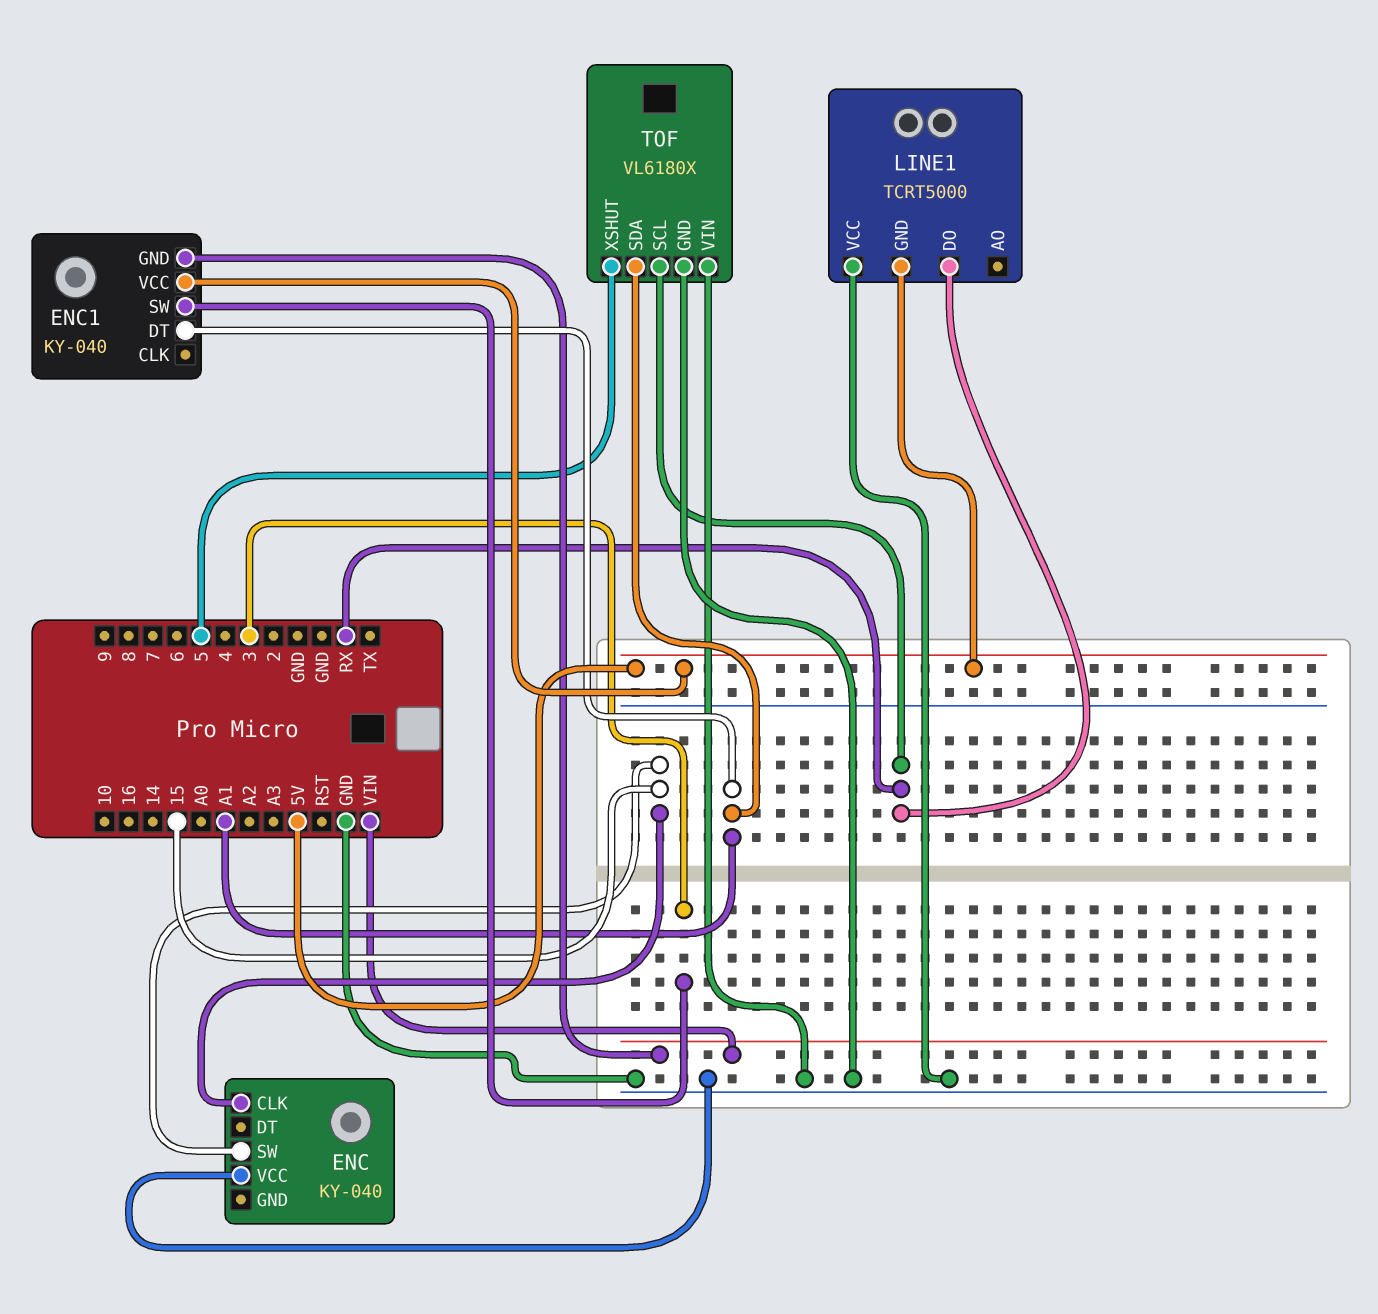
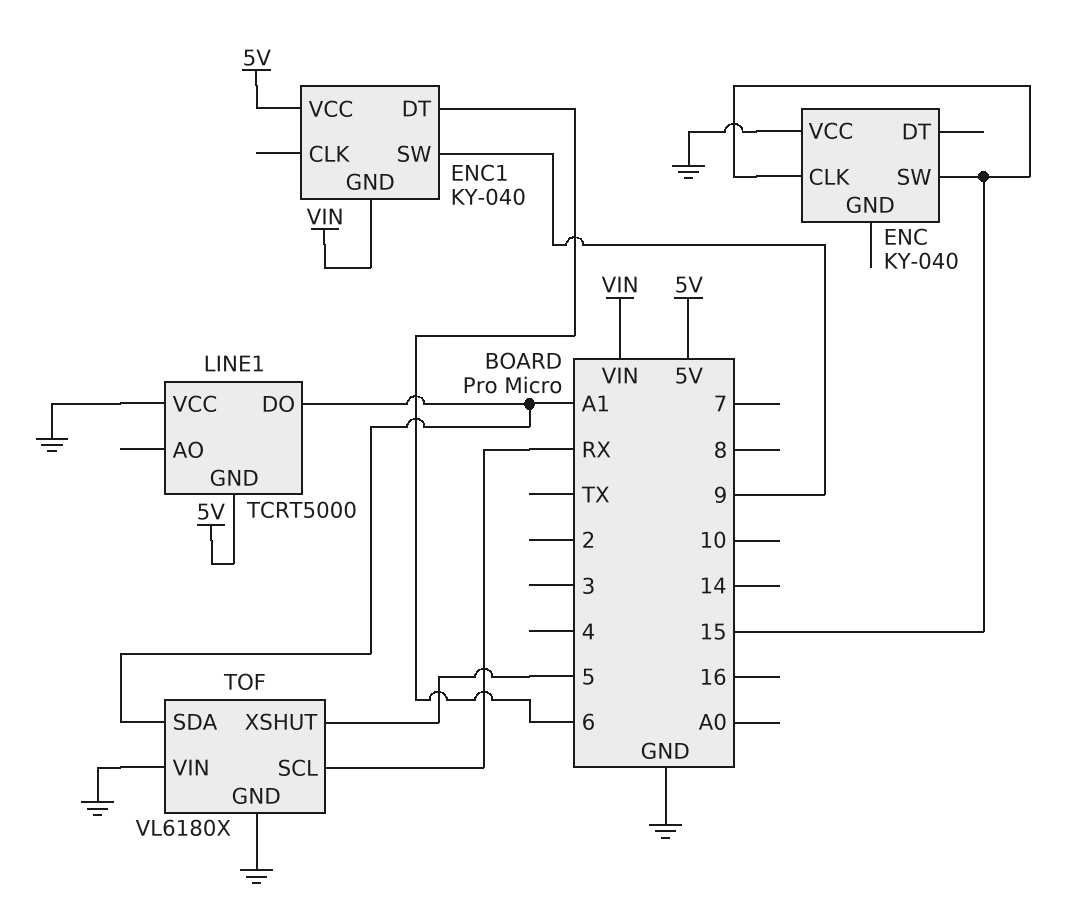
ENC1 pin DT: A1 -> 6
ENC1 pin SW: 3 -> 9
LINE1 pin DO: RX -> A1

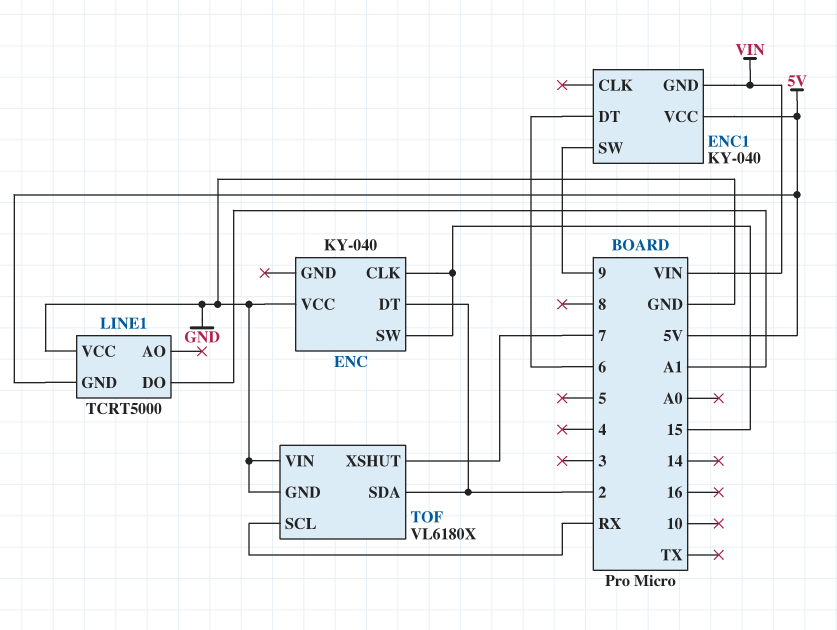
ENC pin DT: none -> 2
TOF pin SDA: A1 -> 2
TOF pin XSHUT: 5 -> 7

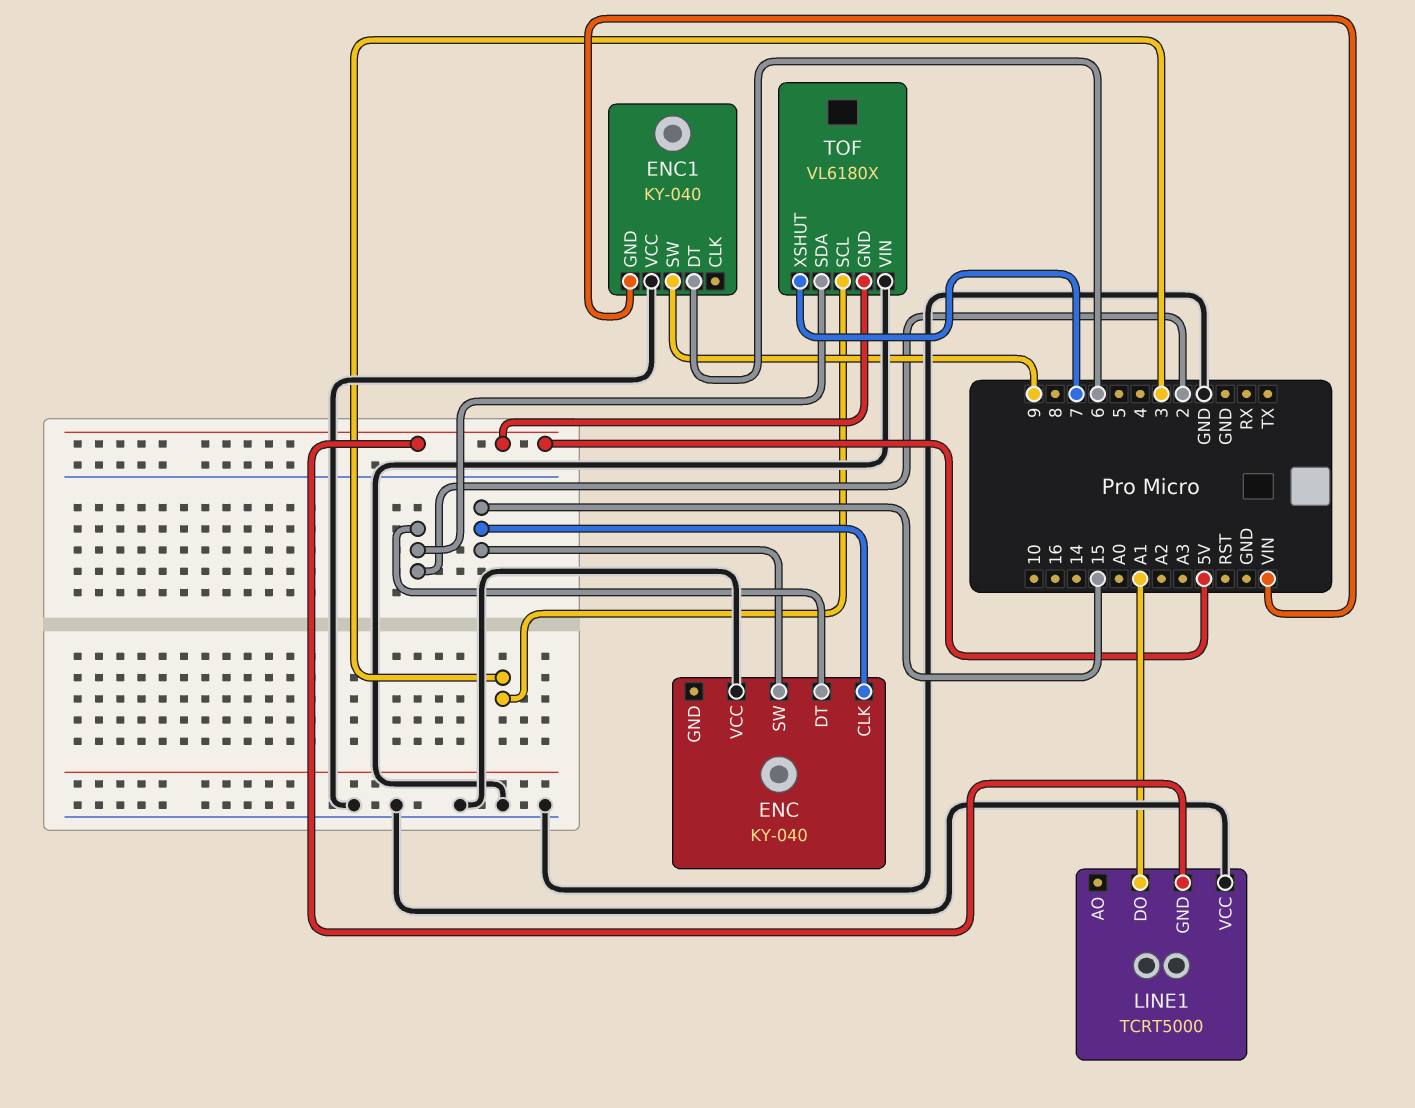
ENC1 pin VCC: 5V -> GND
TOF pin GND: GND -> 5V
TOF pin SCL: RX -> 3

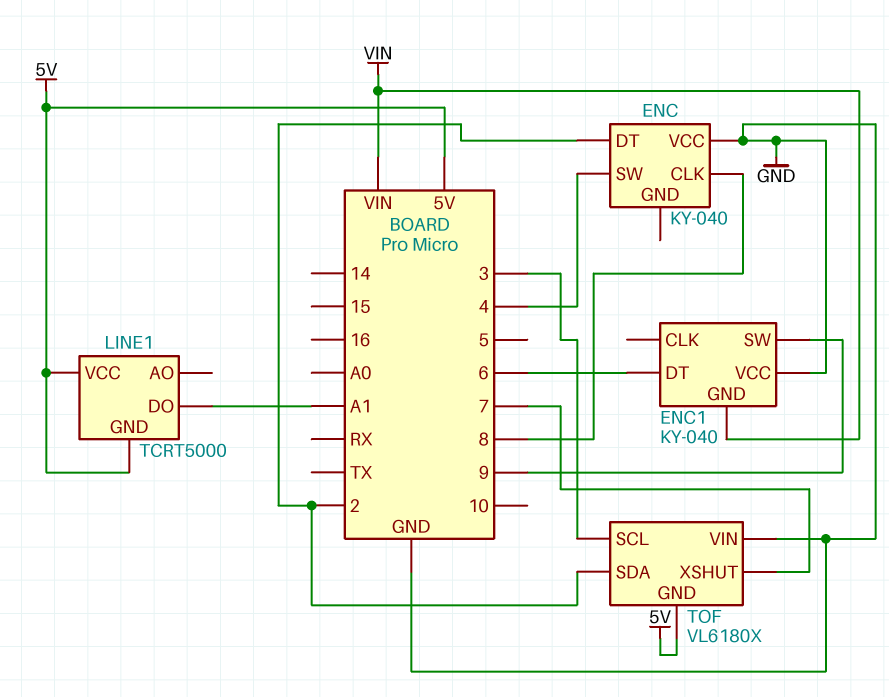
ENC pin CLK: 15 -> 8
ENC pin SW: 15 -> 4
LINE1 pin VCC: GND -> 5V

